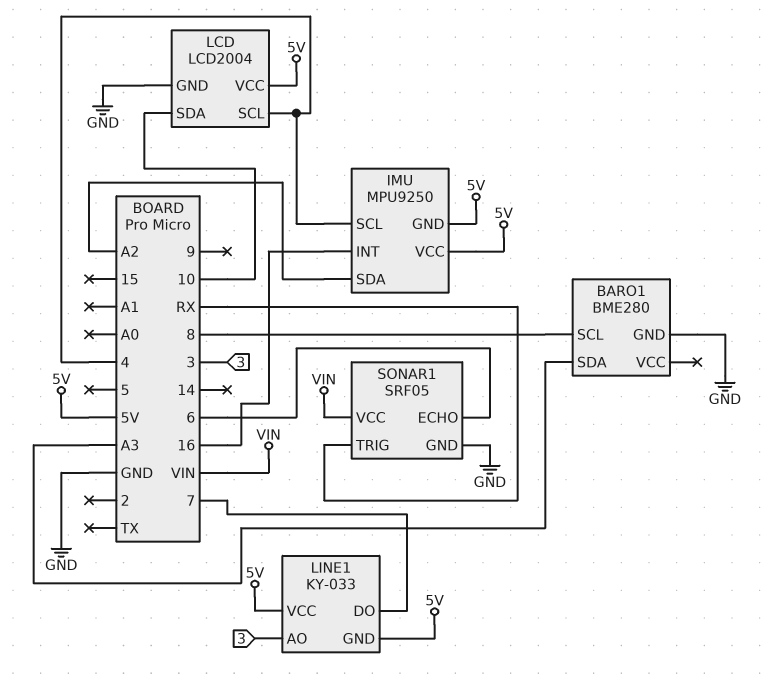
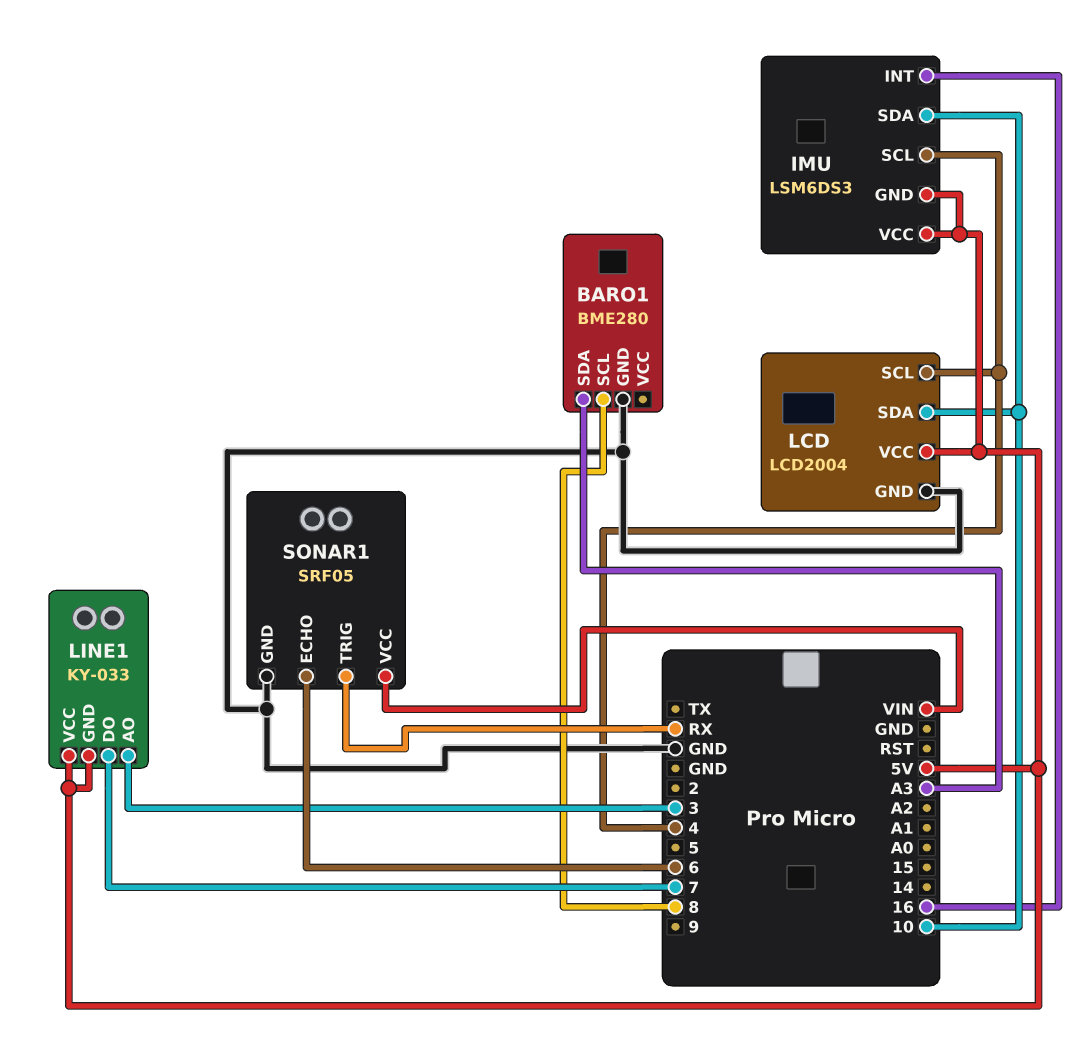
IMU: MPU9250 -> LSM6DS3
IMU pin SDA: A2 -> 10

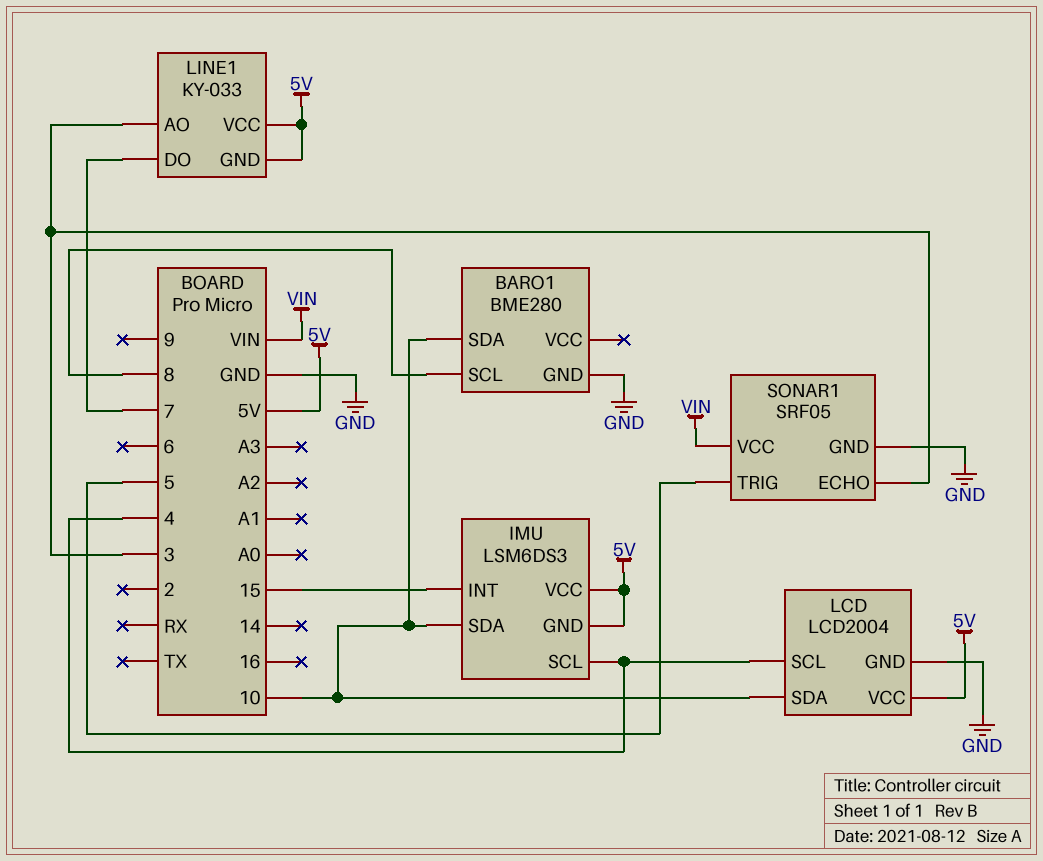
BARO1 pin SDA: A3 -> 10
IMU pin INT: 16 -> 15
SONAR1 pin ECHO: 6 -> 3
SONAR1 pin TRIG: RX -> 5

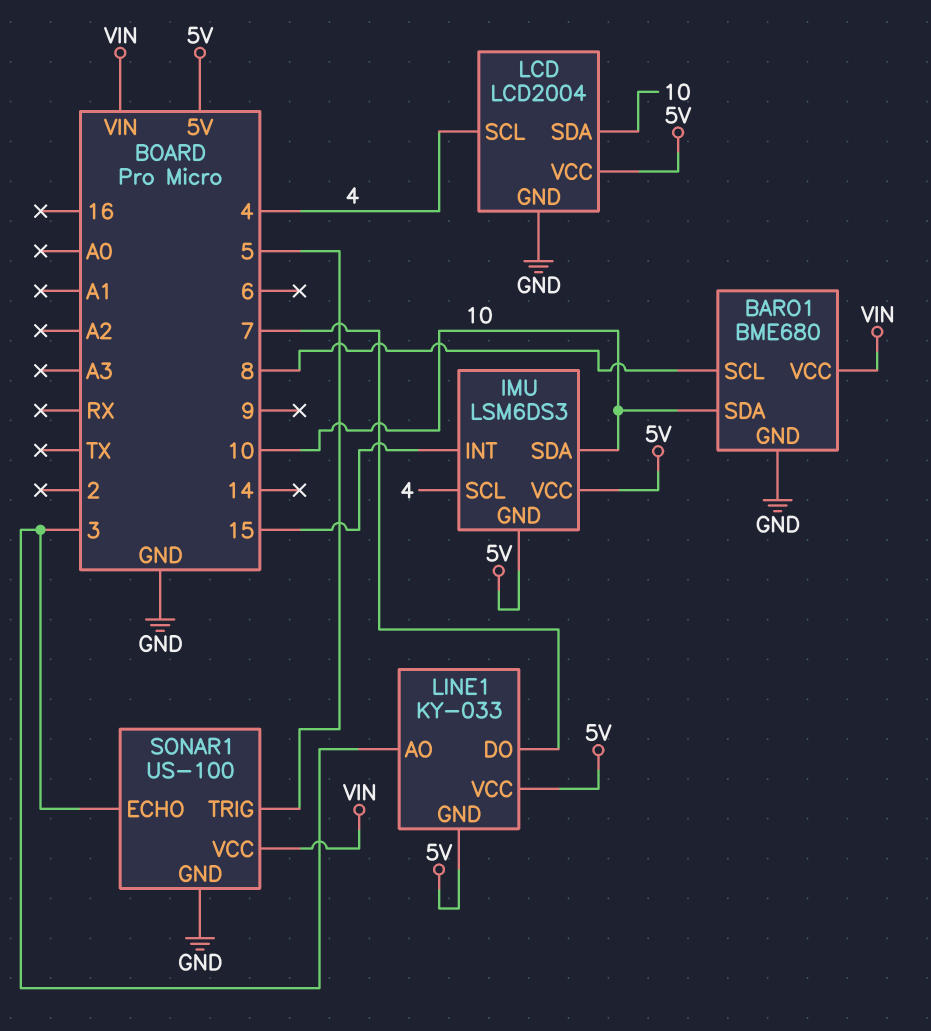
BARO1: BME280 -> BME680
BARO1 pin VCC: none -> VIN
SONAR1: SRF05 -> US-100

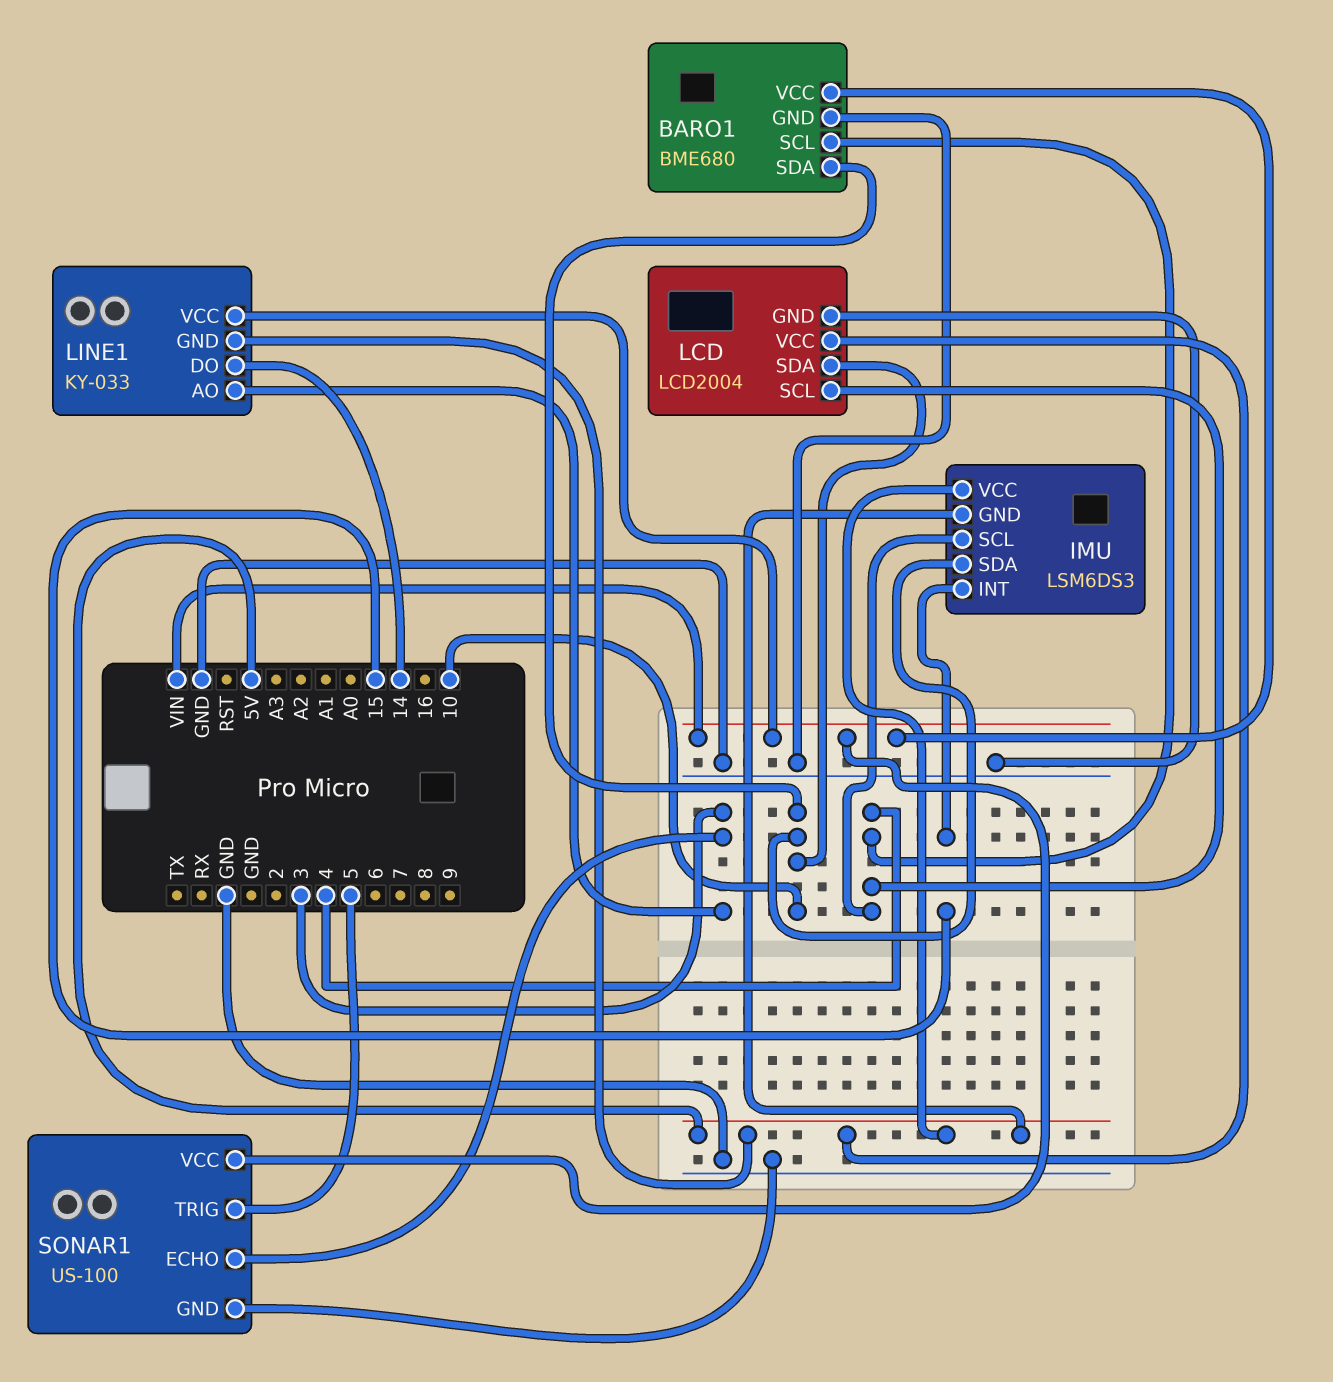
BARO1 pin SCL: 8 -> 4
LINE1 pin DO: 7 -> 14
LINE1 pin VCC: 5V -> VIN

